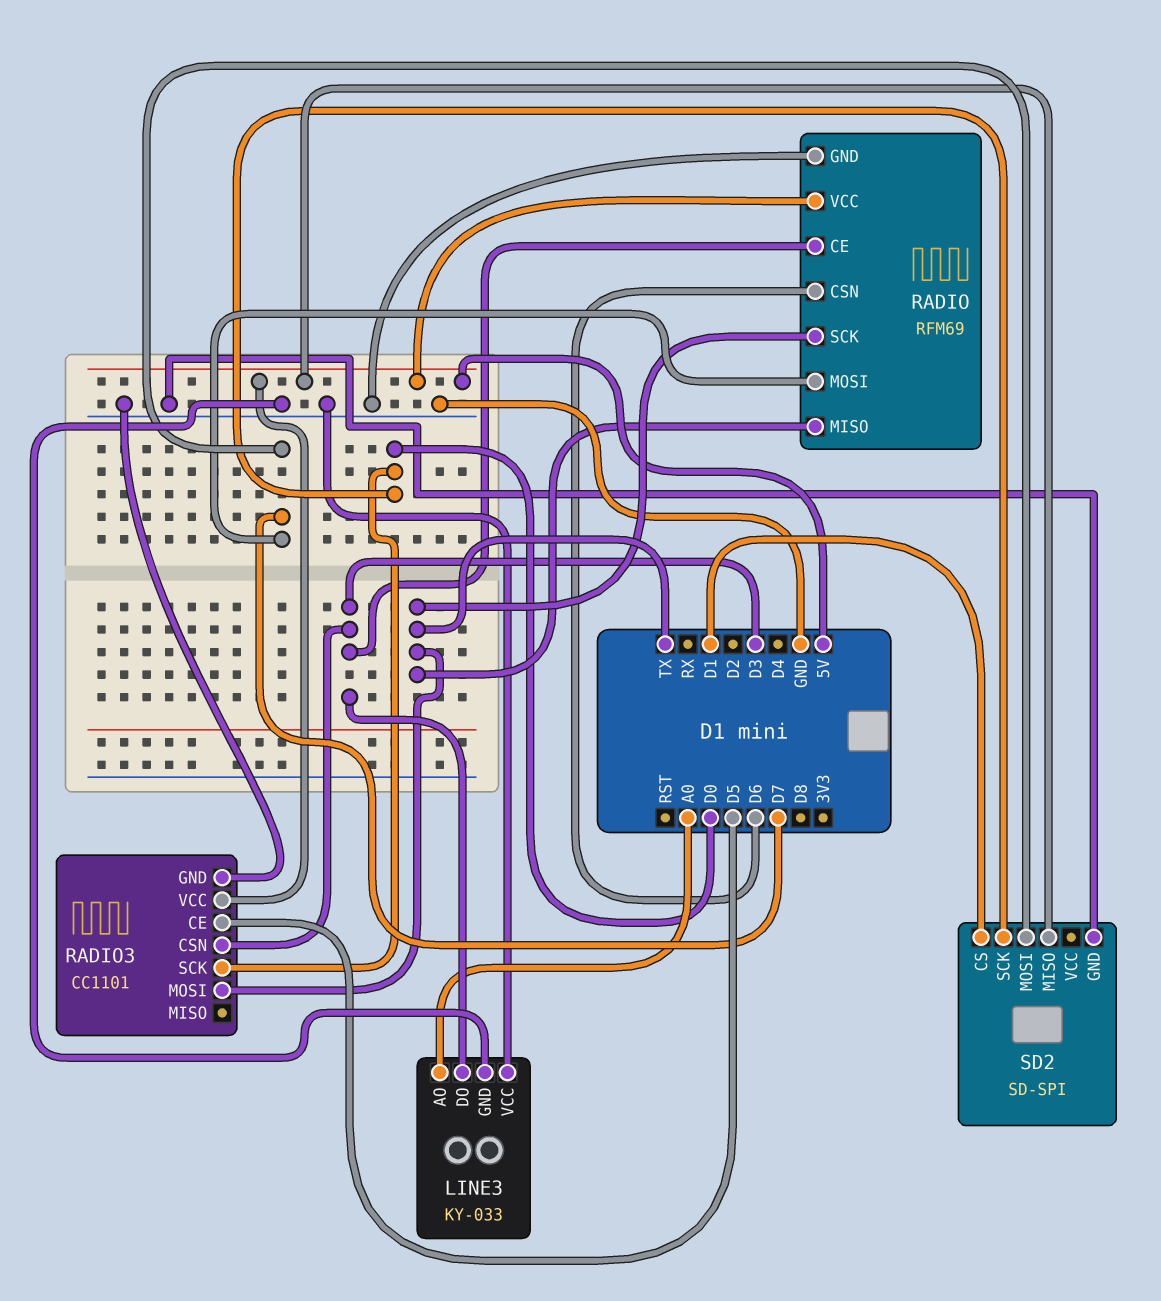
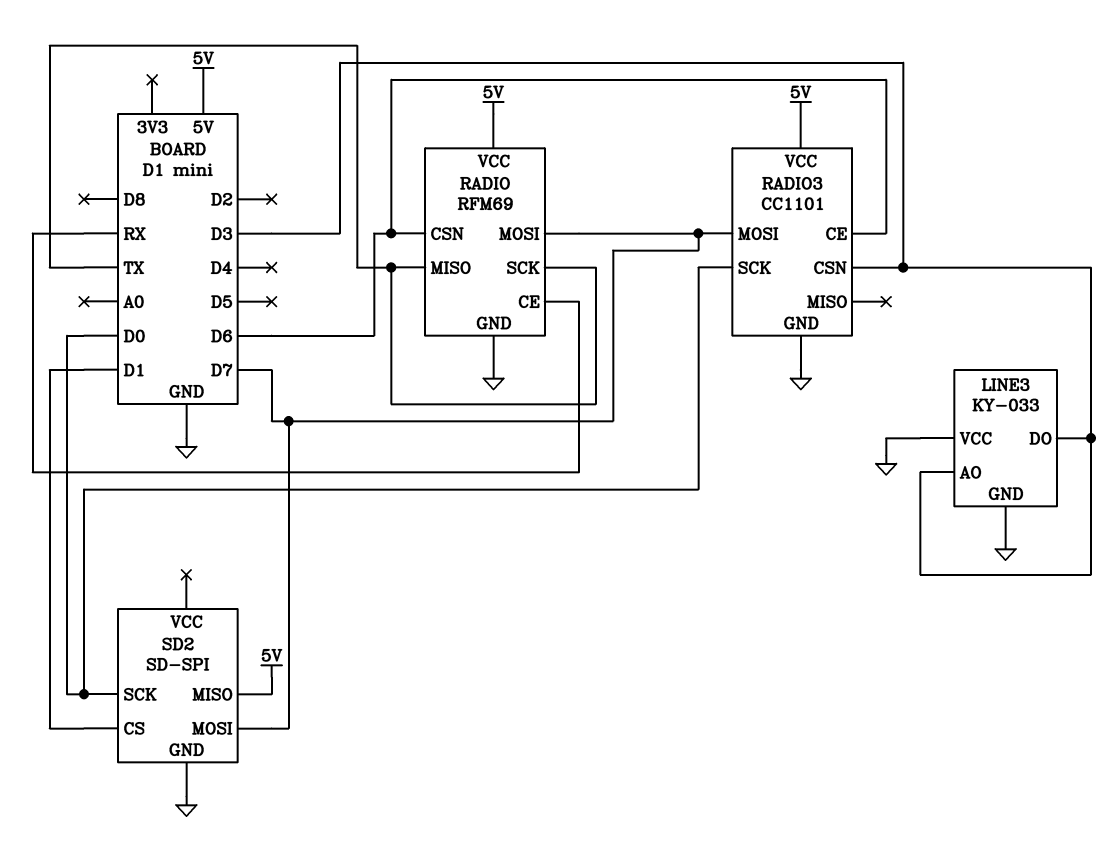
LINE3 pin AO: A0 -> D3
RADIO pin CE: D3 -> RX
RADIO3 pin CE: D5 -> D6
RADIO3 pin MOSI: TX -> D7

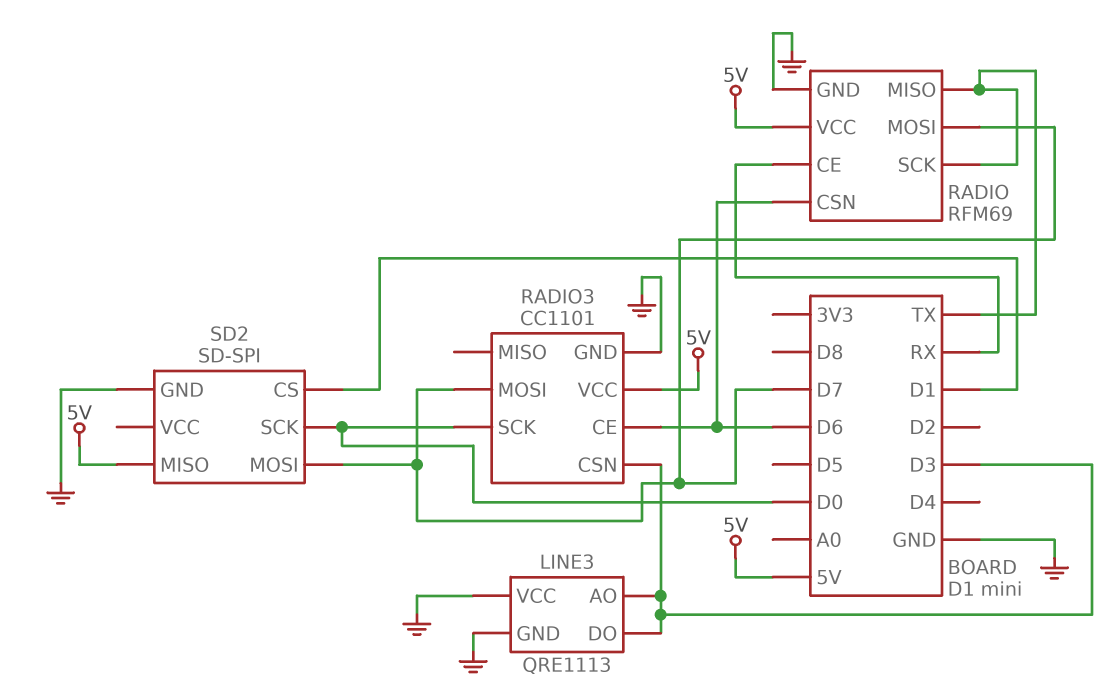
LINE3: KY-033 -> QRE1113

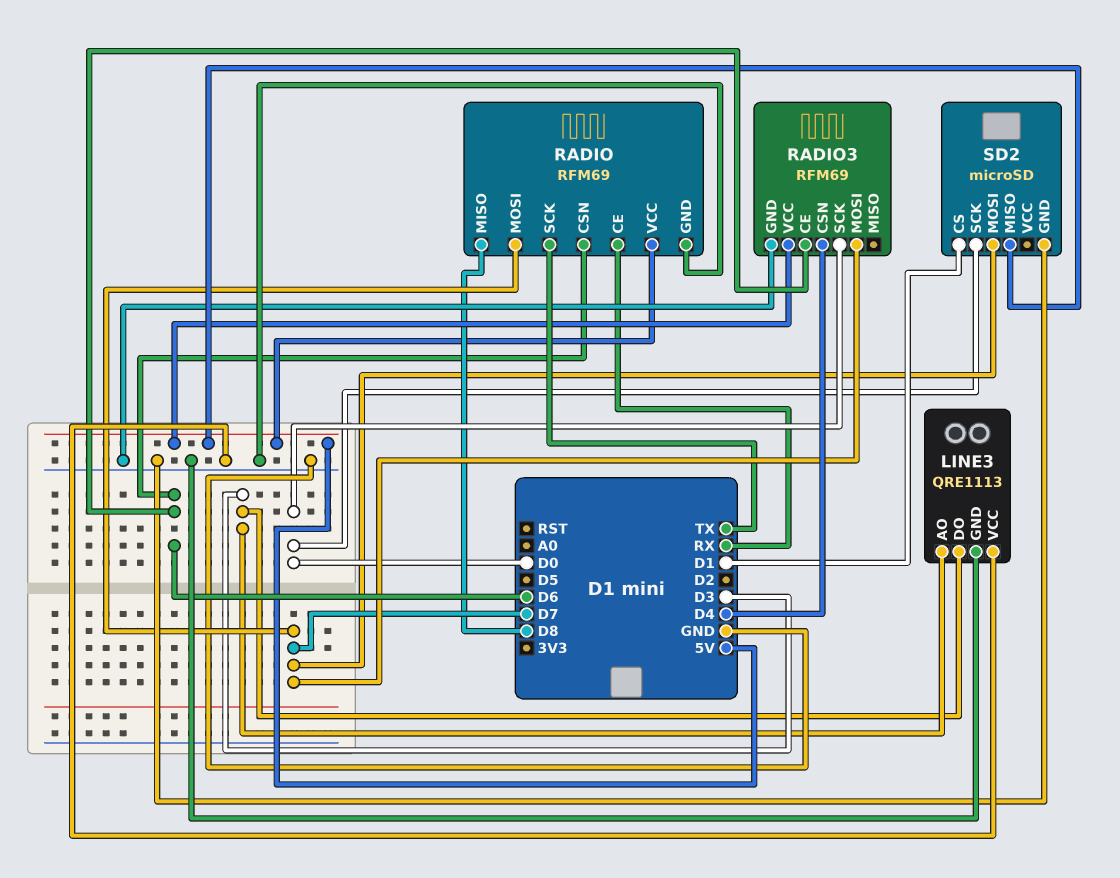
RADIO pin MISO: TX -> D8
RADIO3: CC1101 -> RFM69
RADIO3 pin CSN: D3 -> D4
SD2: SD-SPI -> microSD

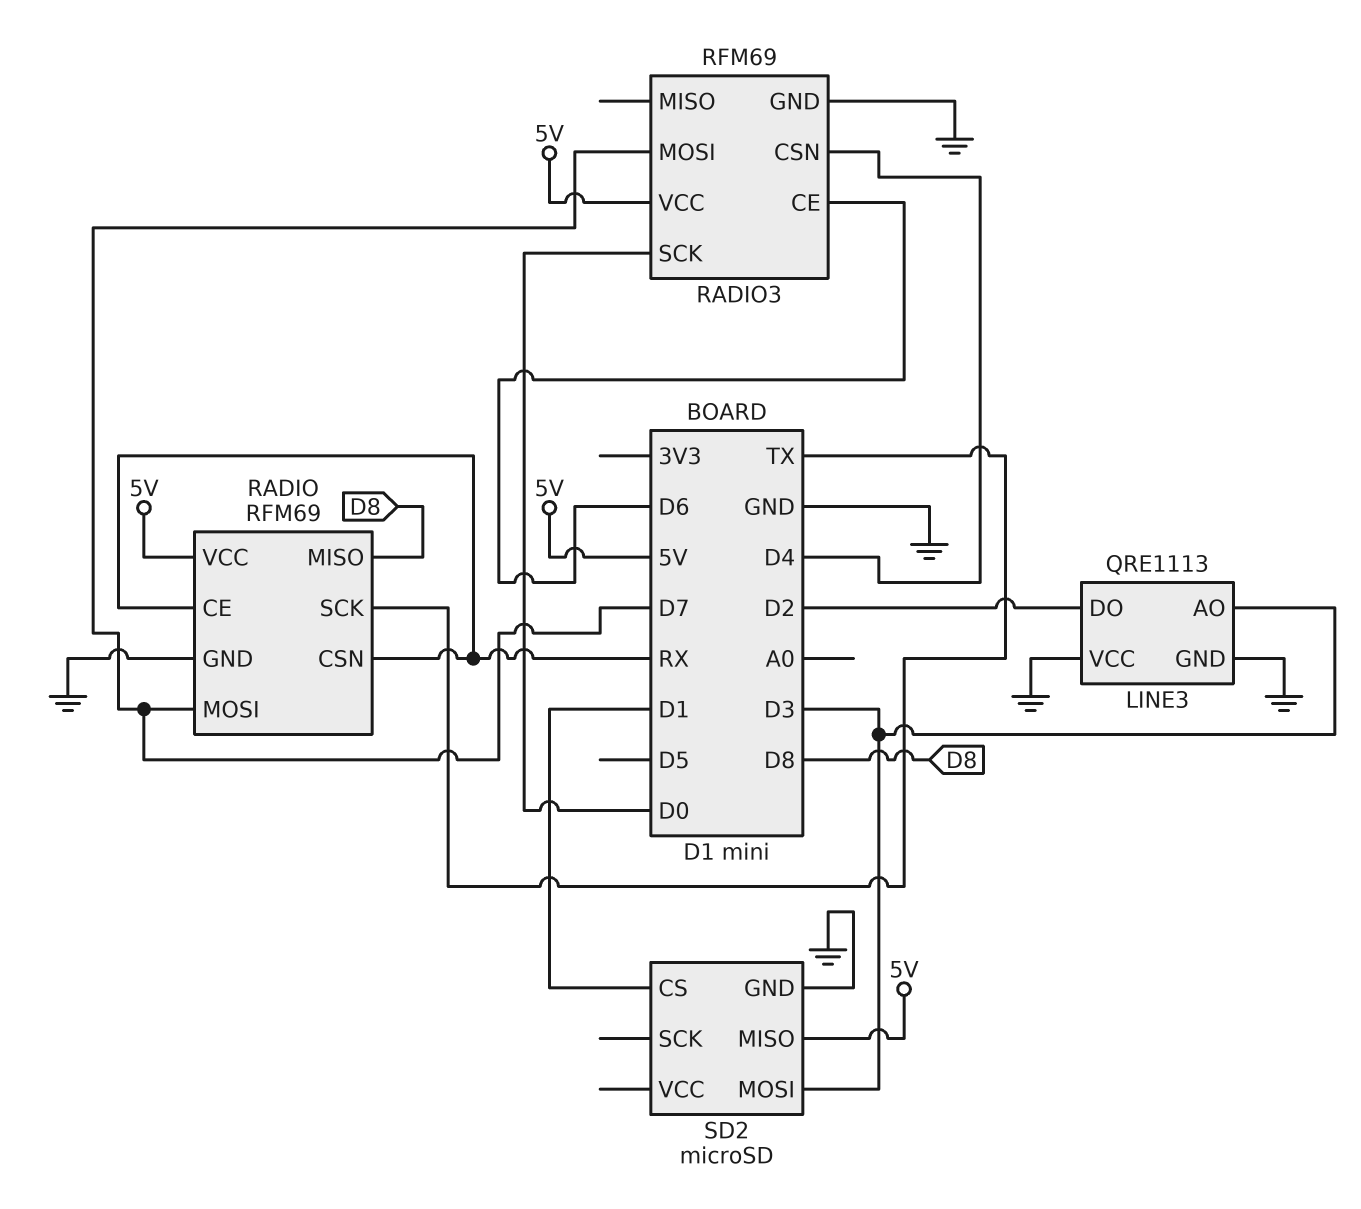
LINE3 pin DO: D3 -> D2
RADIO pin CSN: D6 -> RX
SD2 pin MOSI: D7 -> D3
SD2 pin SCK: D0 -> none

